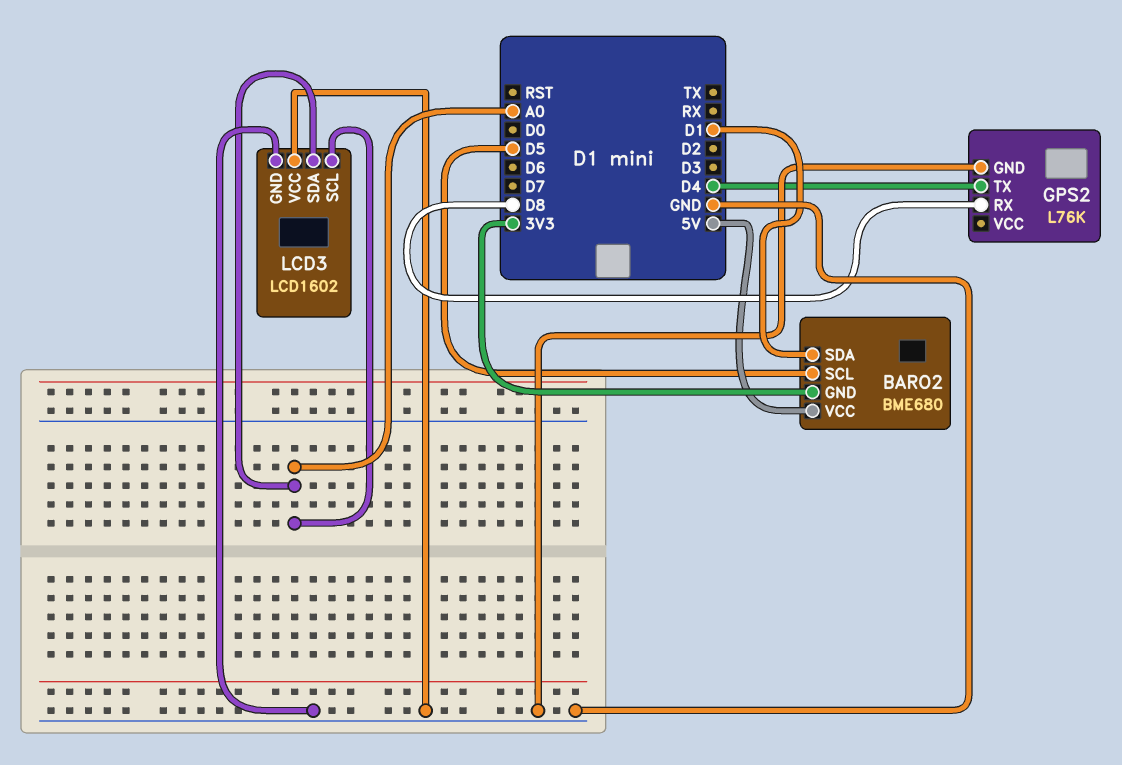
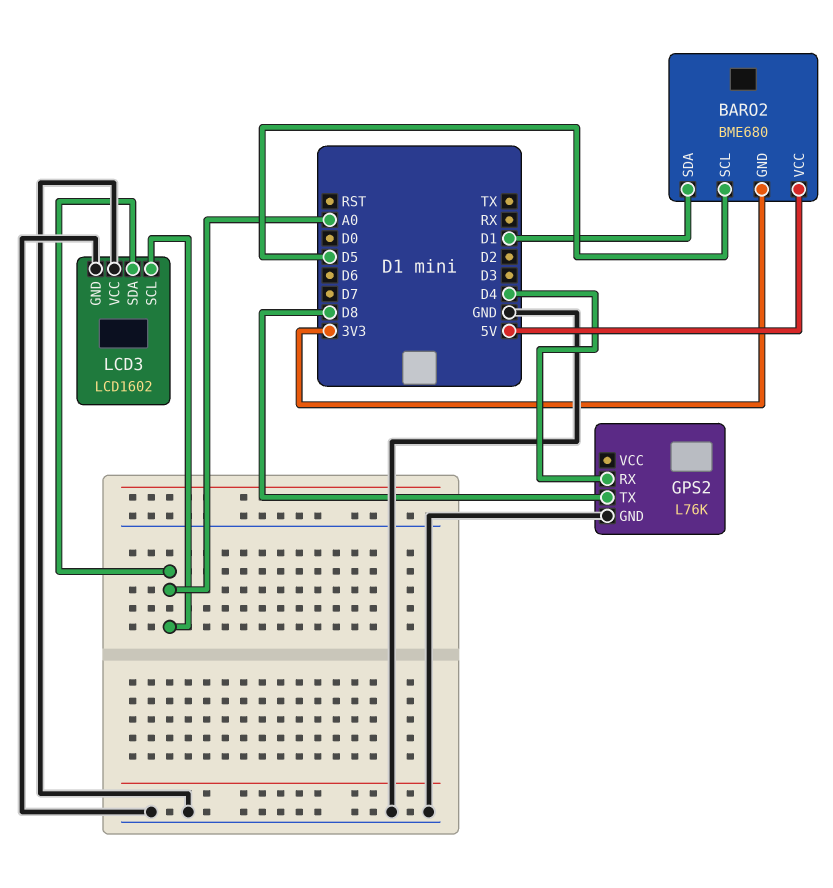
GPS2 pin RX: D8 -> D4
GPS2 pin TX: D4 -> D8

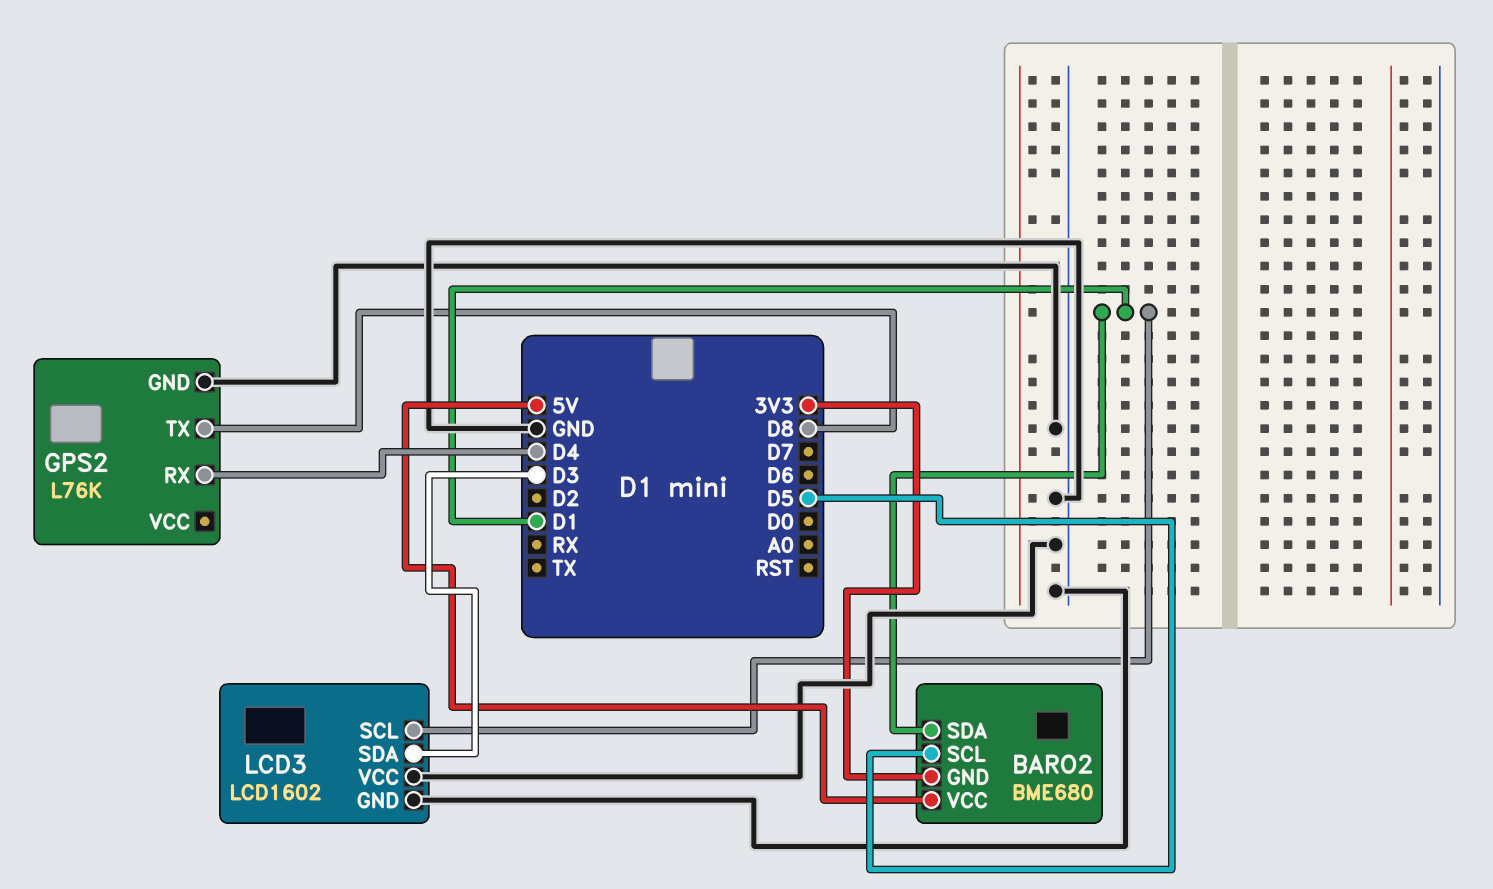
LCD3 pin SCL: A0 -> D1
LCD3 pin SDA: A0 -> D3

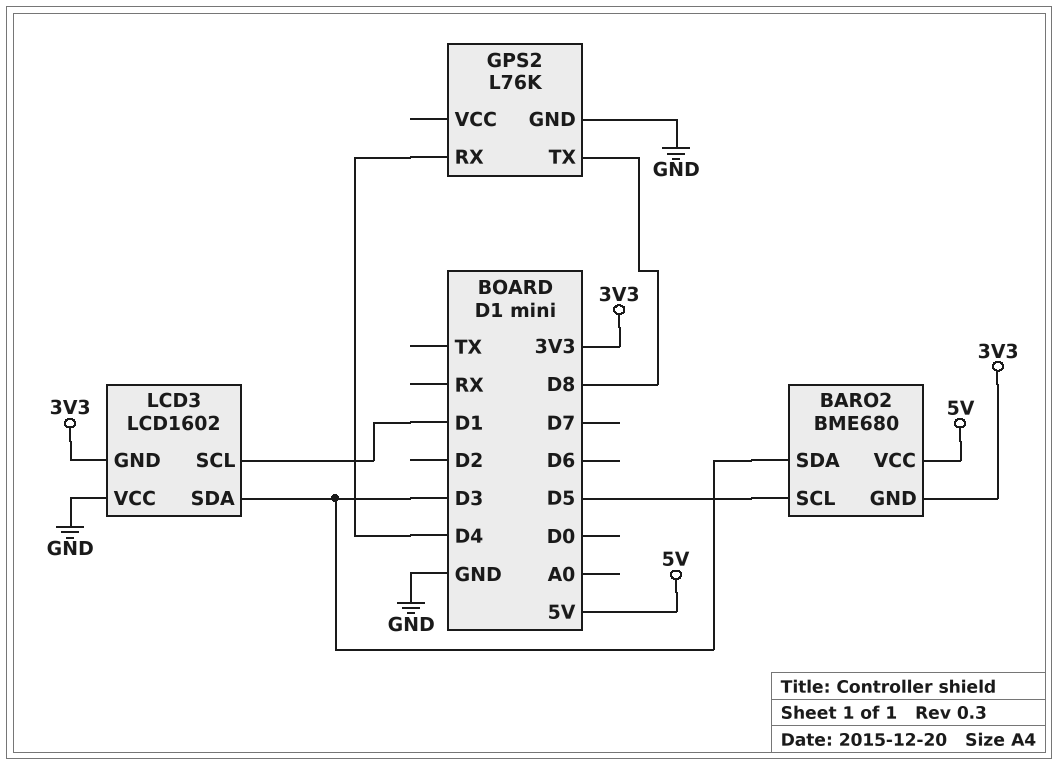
BARO2 pin SDA: D1 -> D3
LCD3 pin GND: GND -> 3V3

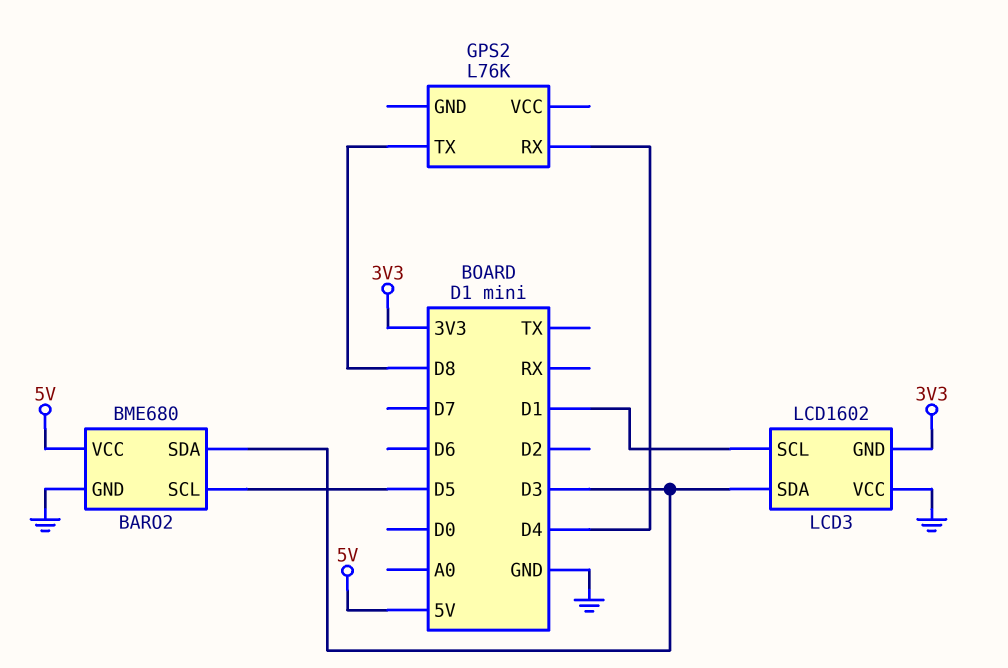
BARO2 pin GND: 3V3 -> GND
GPS2 pin GND: GND -> none

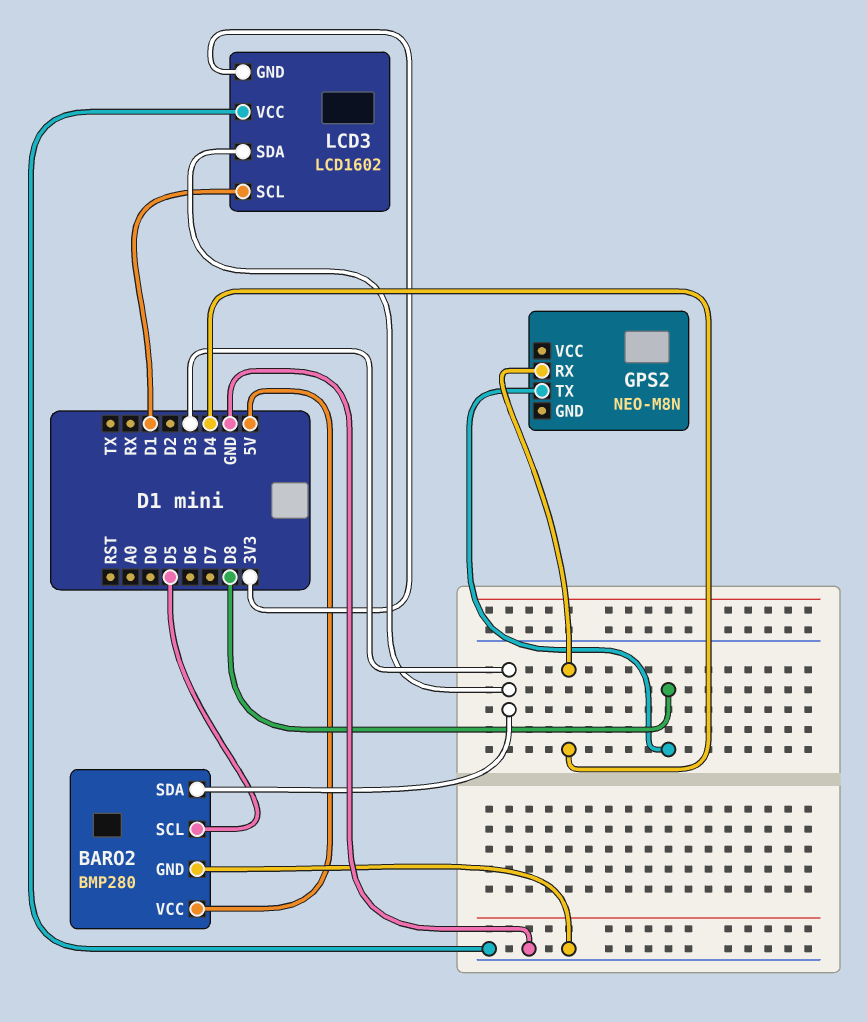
BARO2: BME680 -> BMP280
GPS2: L76K -> NEO-M8N

